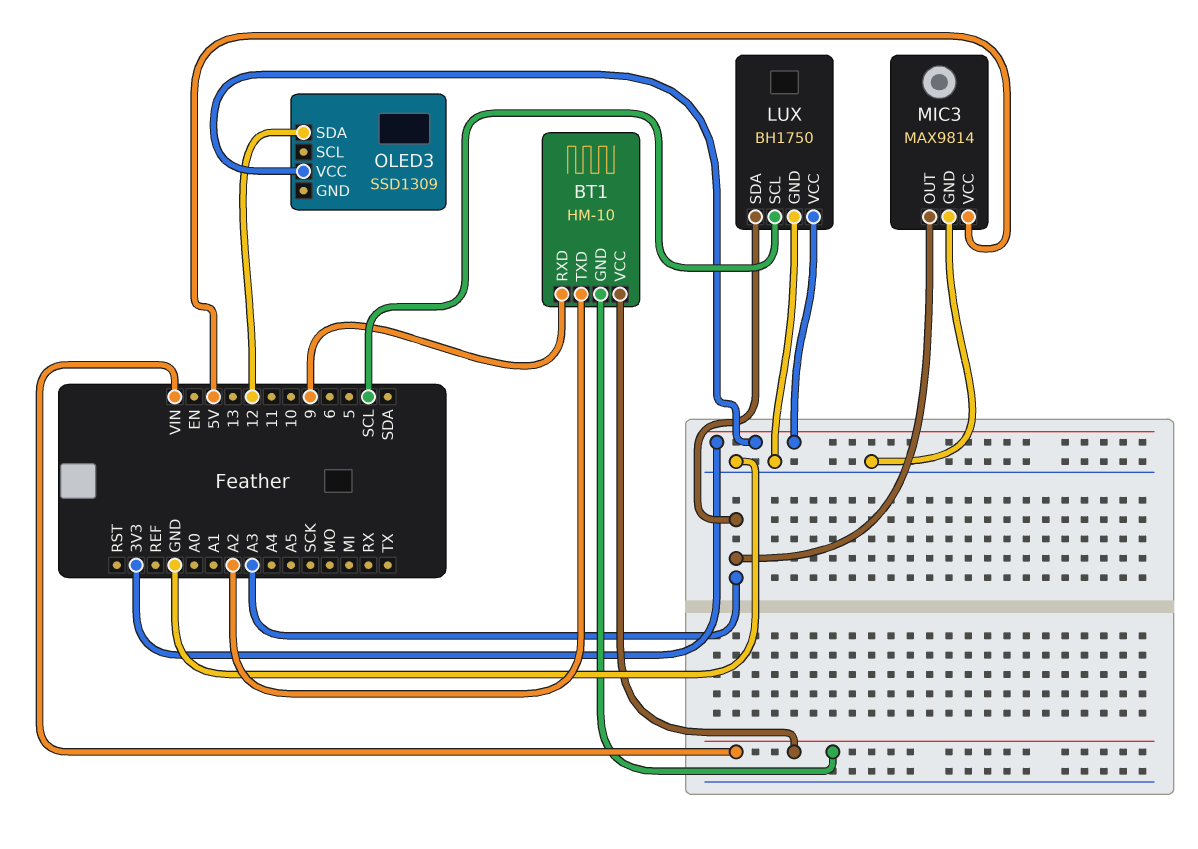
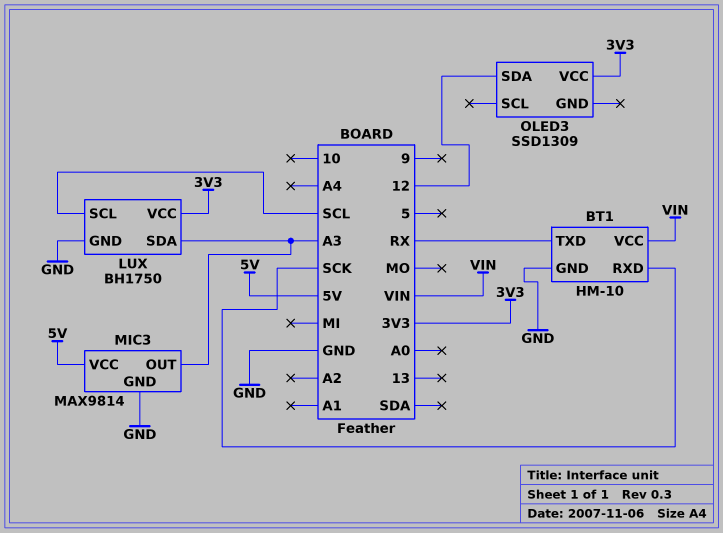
BT1 pin GND: VIN -> GND
BT1 pin RXD: 9 -> SCK
BT1 pin TXD: A2 -> RX

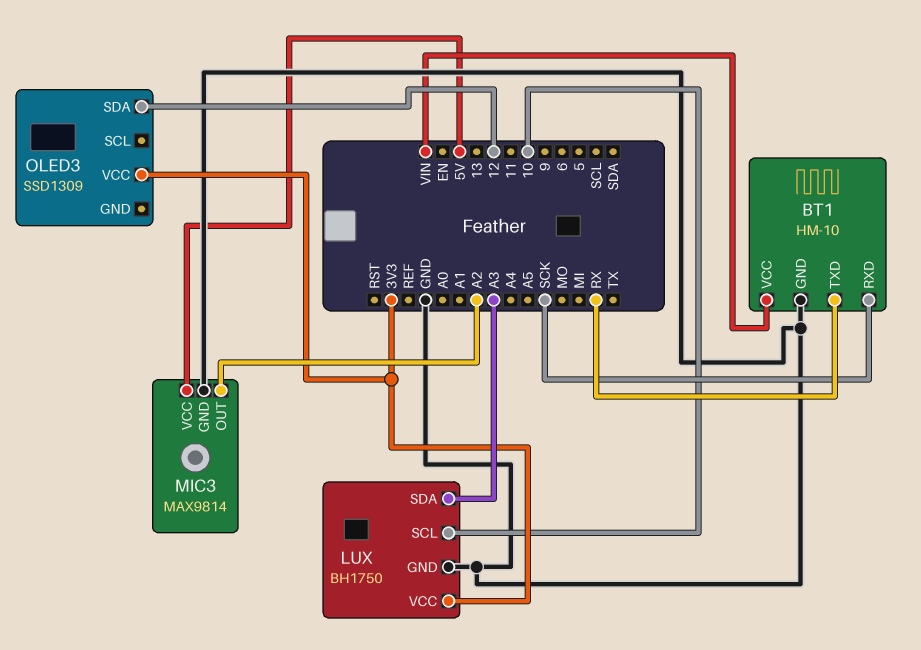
LUX pin SCL: SCL -> 10
MIC3 pin OUT: A3 -> A2

